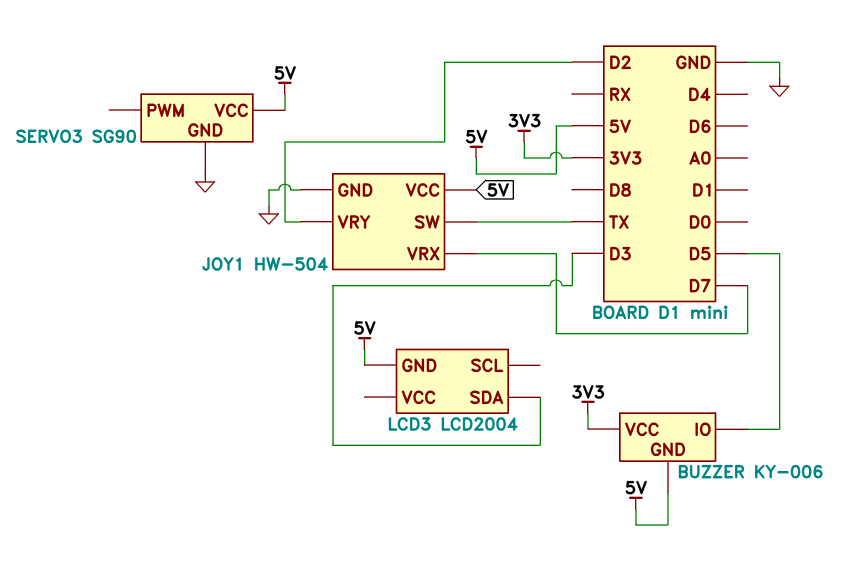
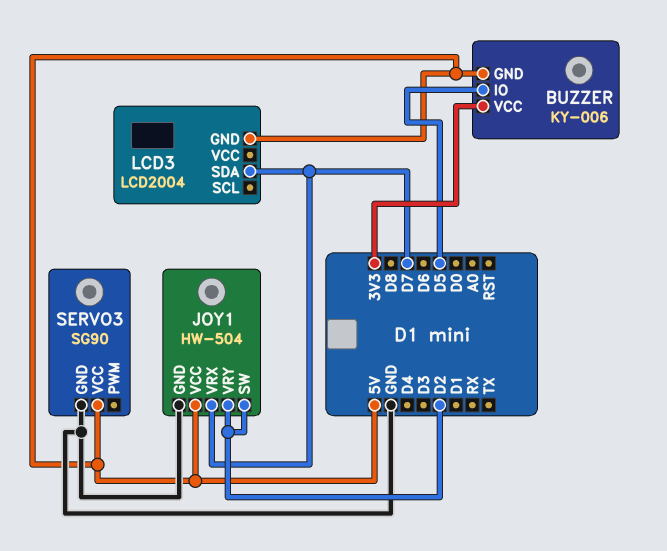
JOY1 pin SW: TX -> D2
LCD3 pin SDA: D3 -> D7

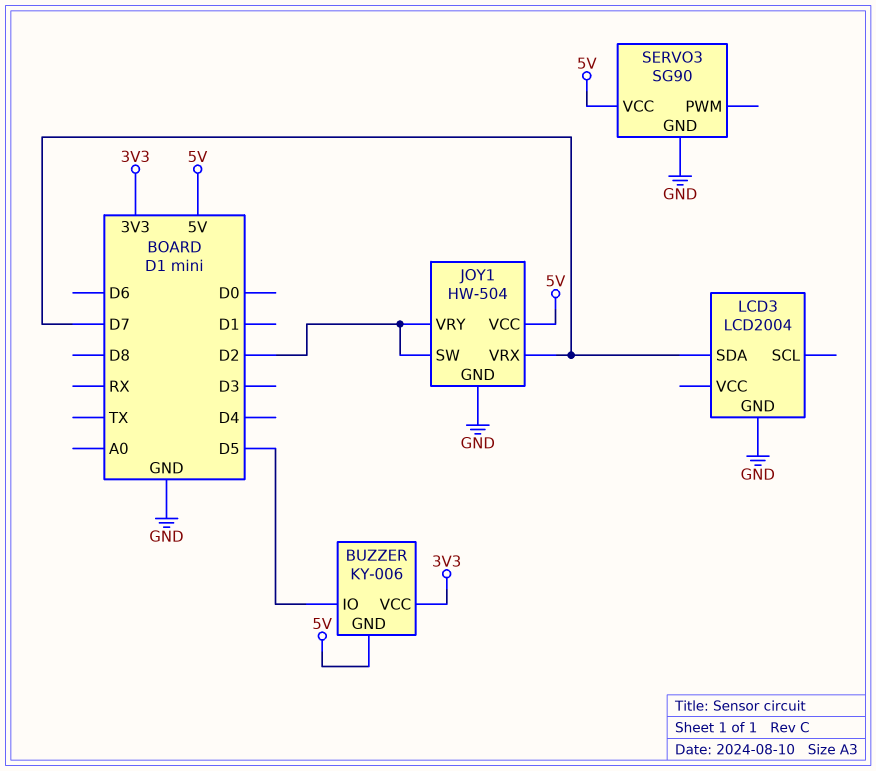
LCD3 pin GND: 5V -> GND

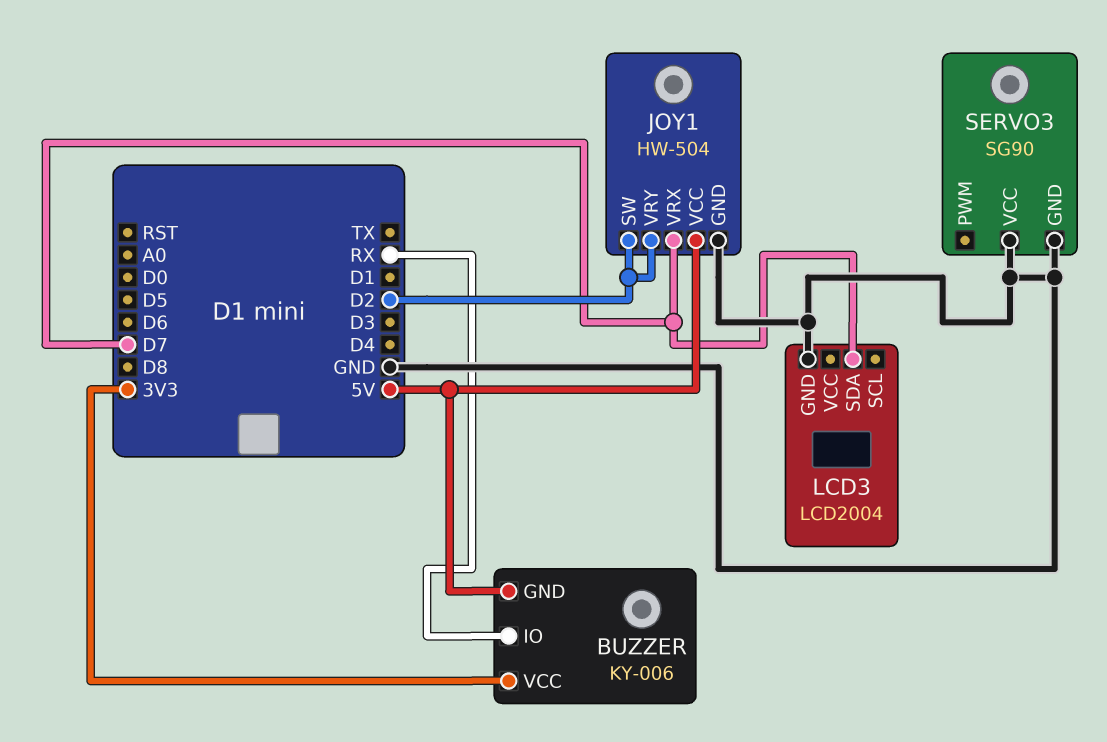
BUZZER pin IO: D5 -> RX
SERVO3 pin VCC: 5V -> GND

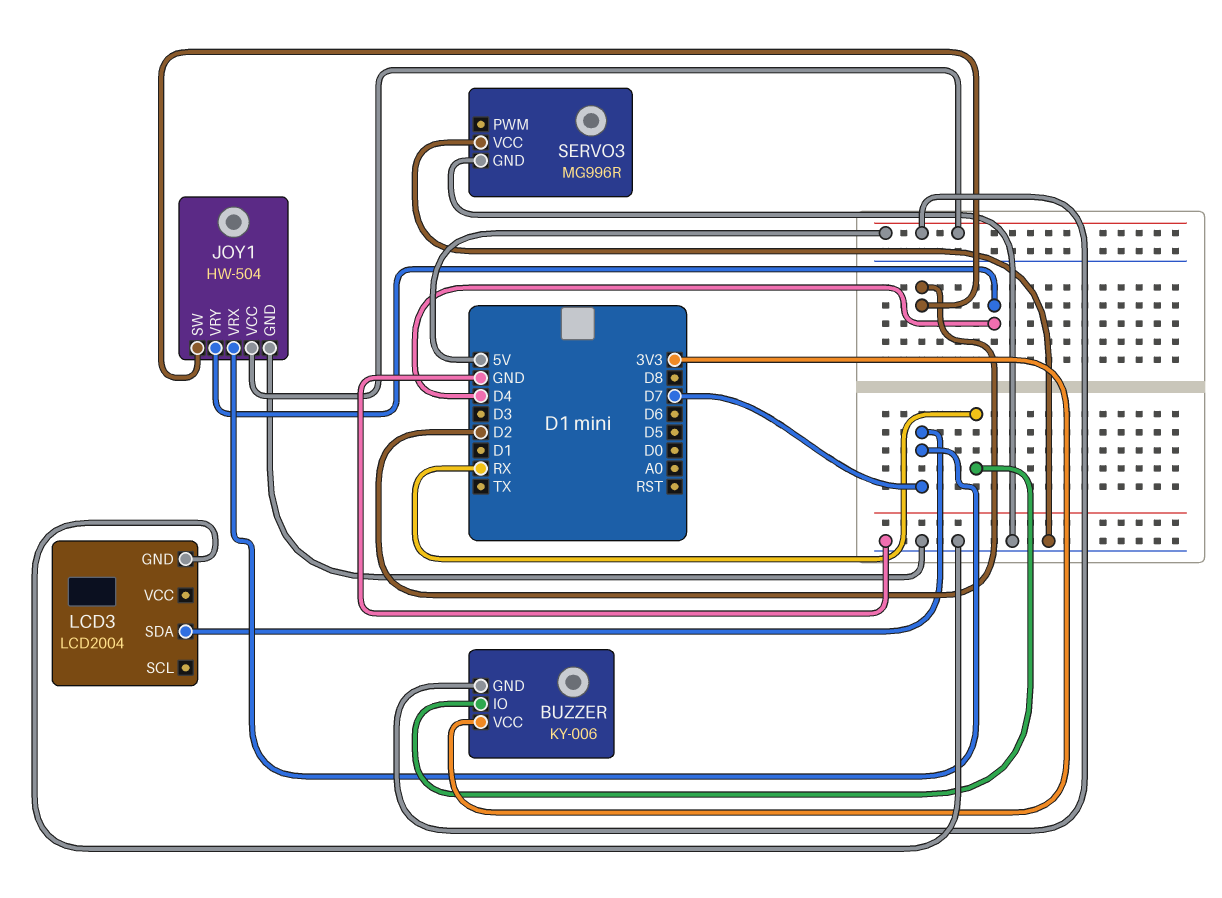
JOY1 pin VRY: D2 -> D4
SERVO3: SG90 -> MG996R

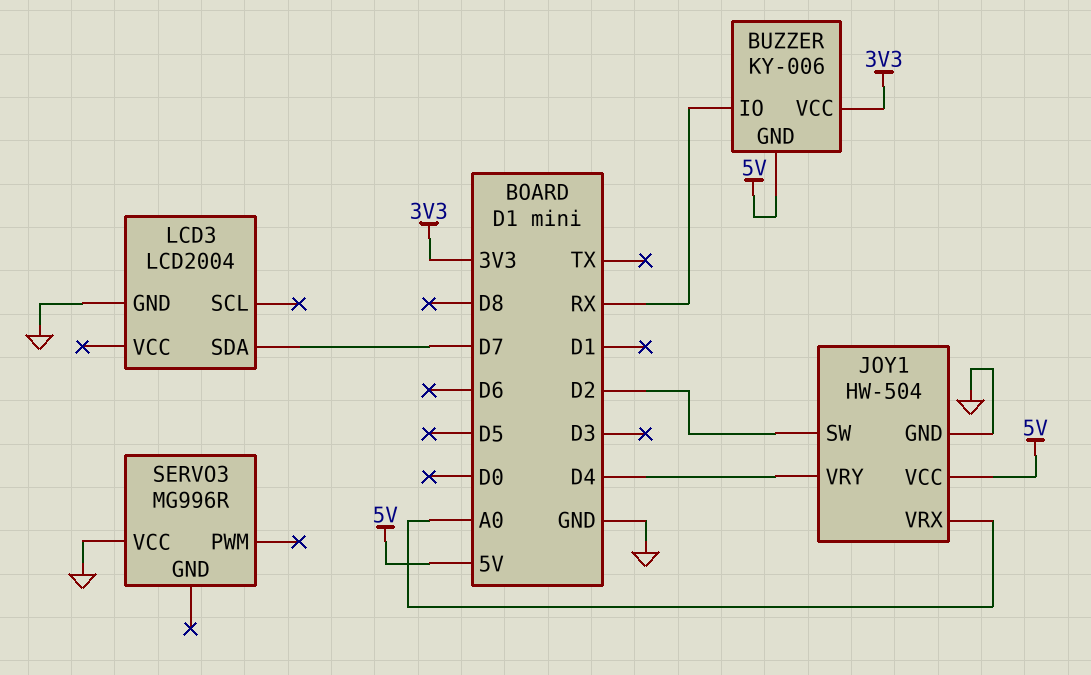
JOY1 pin VRX: D7 -> A0
SERVO3 pin GND: GND -> none

